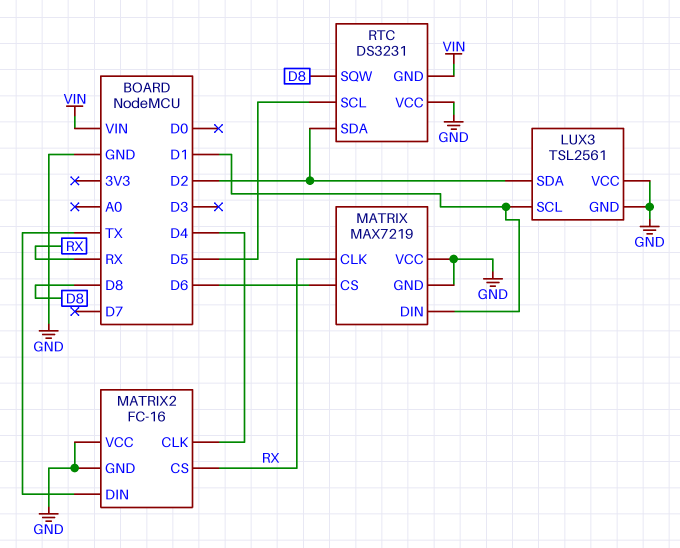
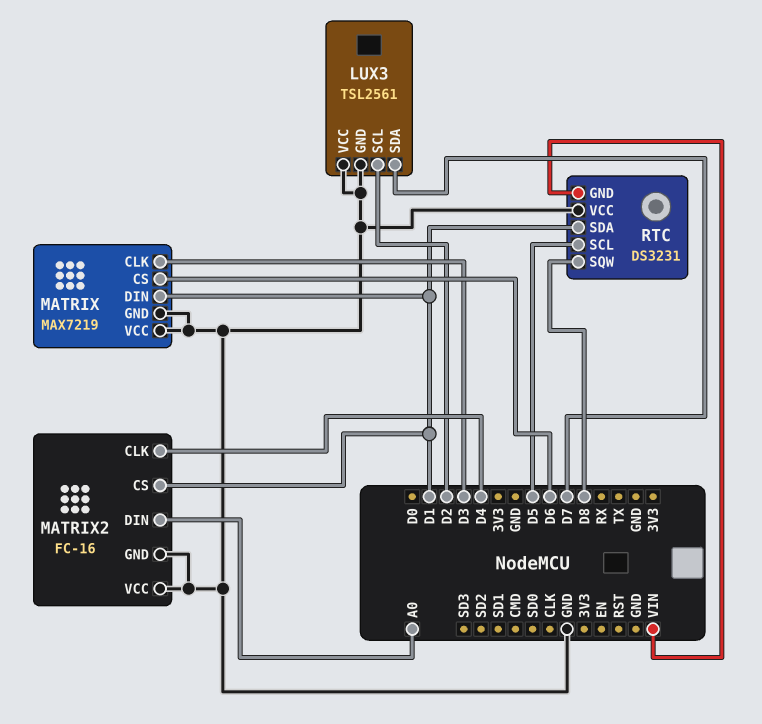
LUX3 pin SCL: D1 -> D2
LUX3 pin SDA: D2 -> D7
MATRIX pin CLK: RX -> D3
MATRIX2 pin CS: RX -> D1
MATRIX2 pin DIN: TX -> A0
RTC pin SDA: D2 -> D1

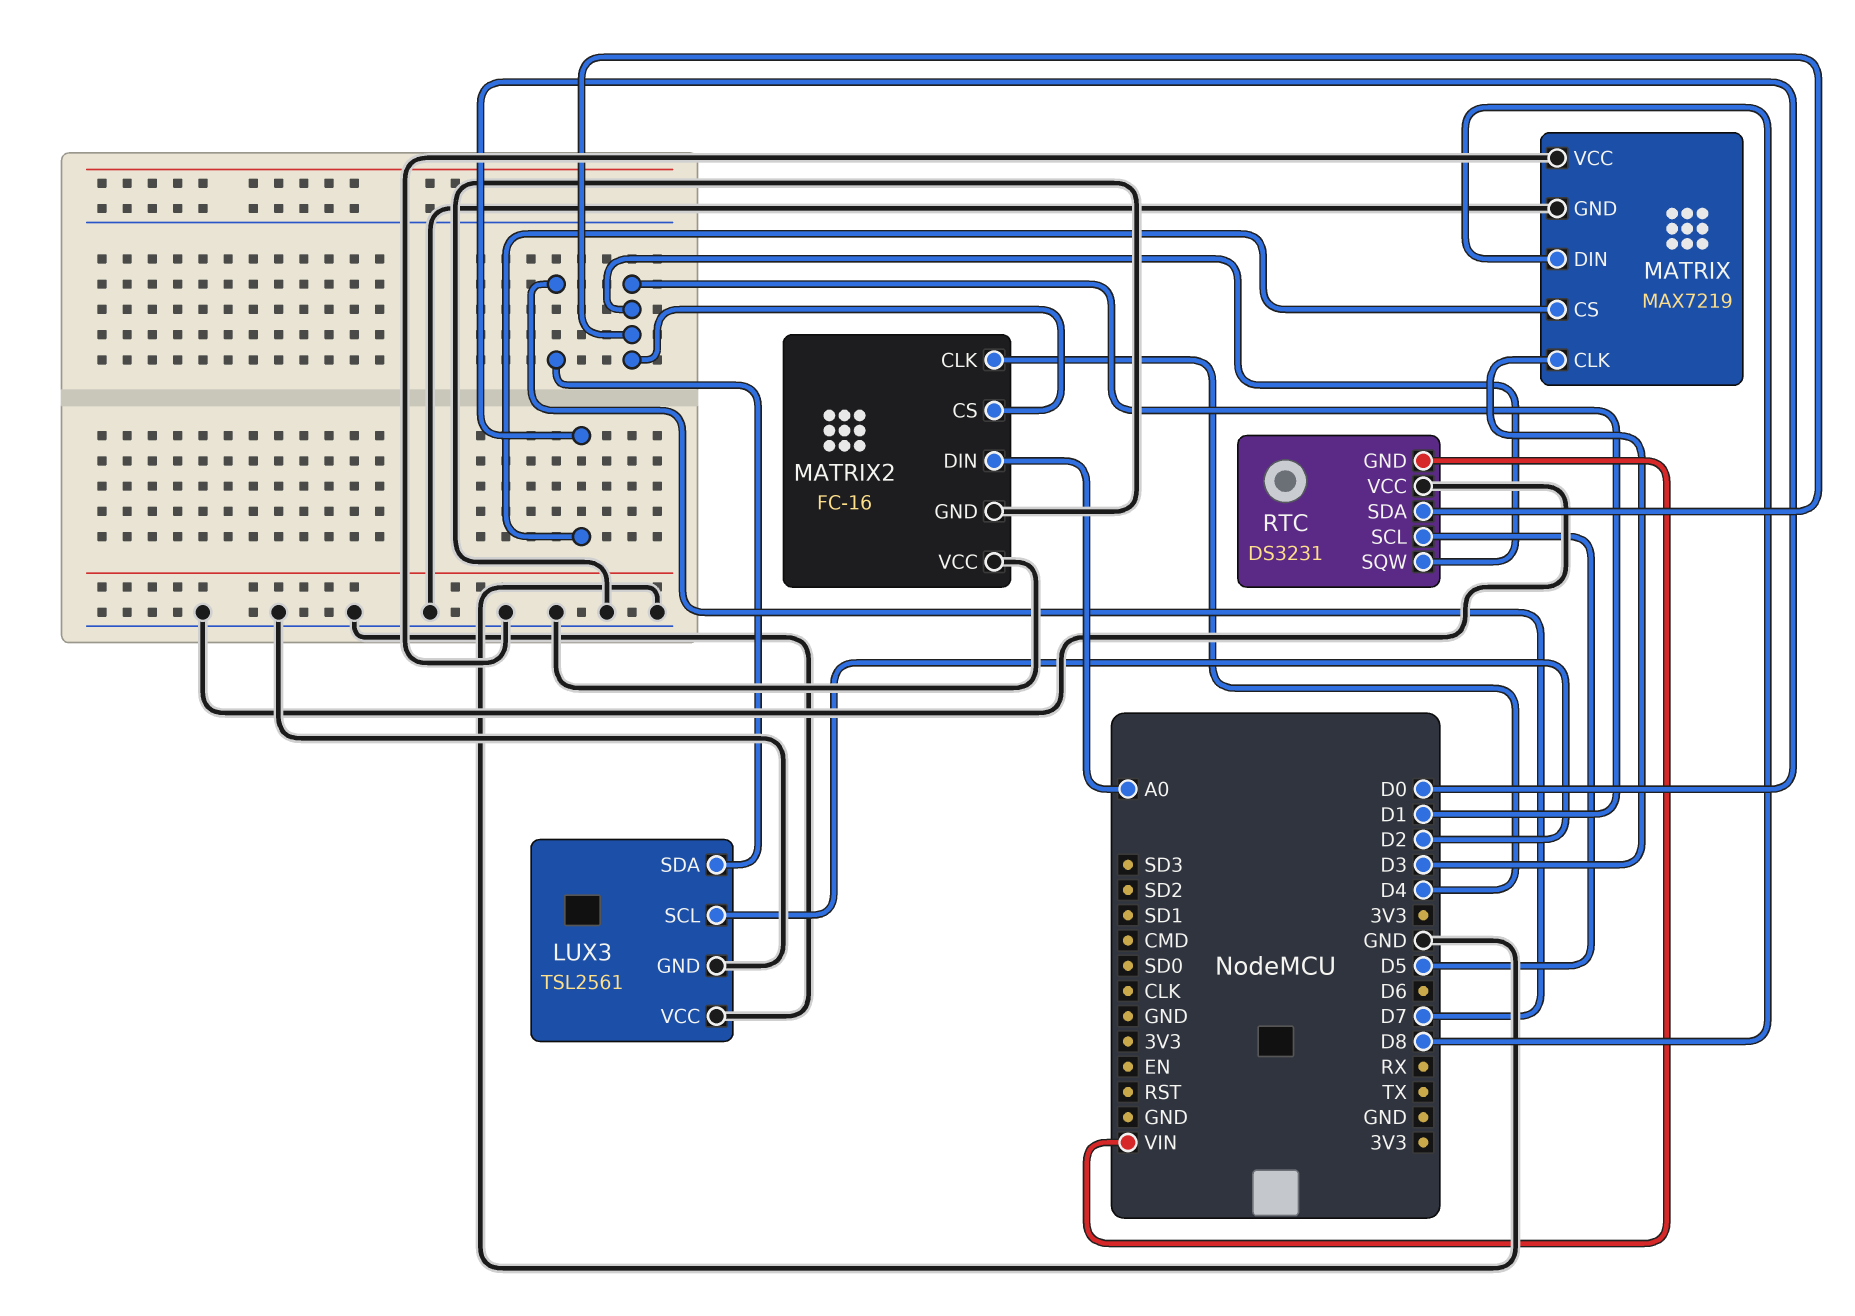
MATRIX pin CS: D6 -> D0
MATRIX pin DIN: D1 -> D8
RTC pin SQW: D8 -> D1

